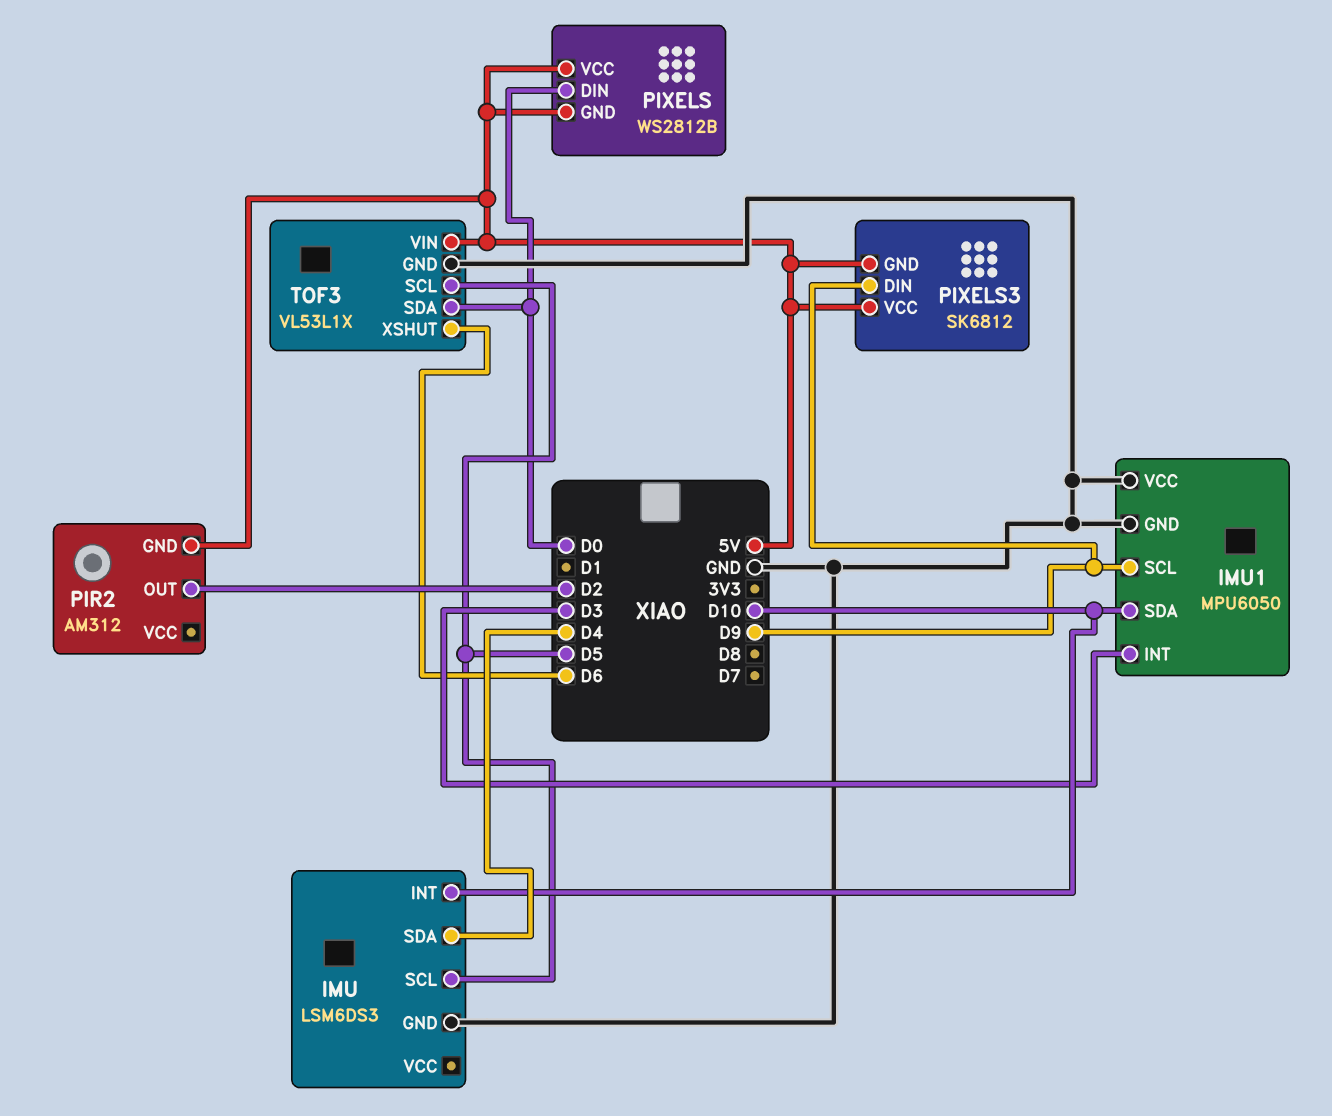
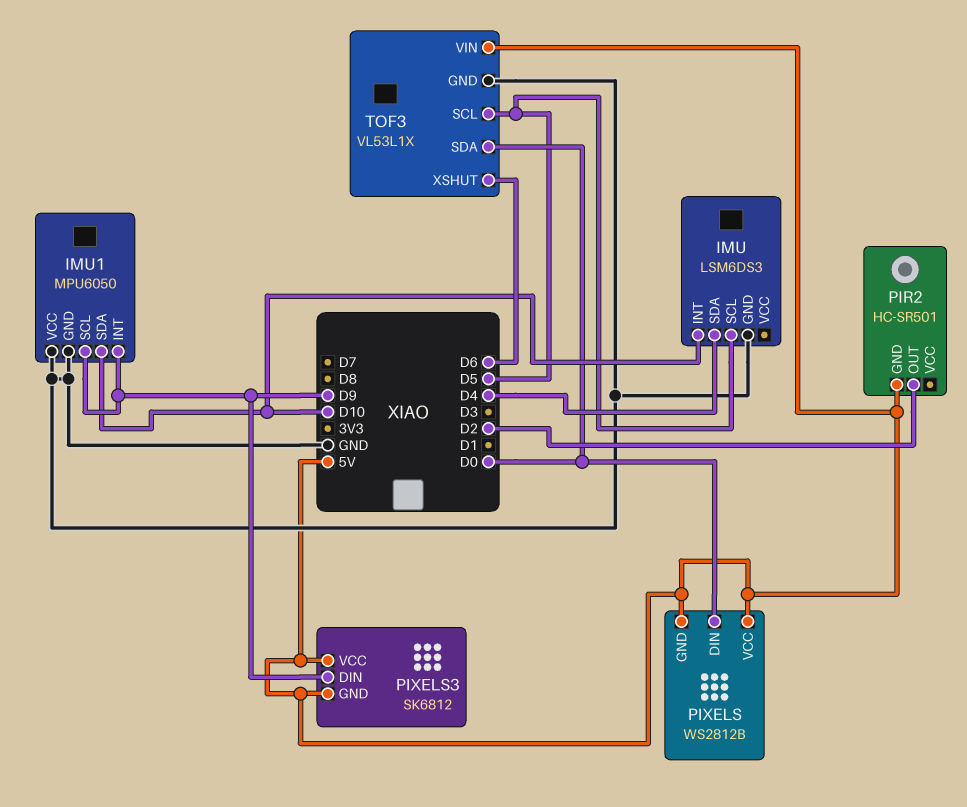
IMU1 pin INT: D3 -> D9
PIR2: AM312 -> HC-SR501

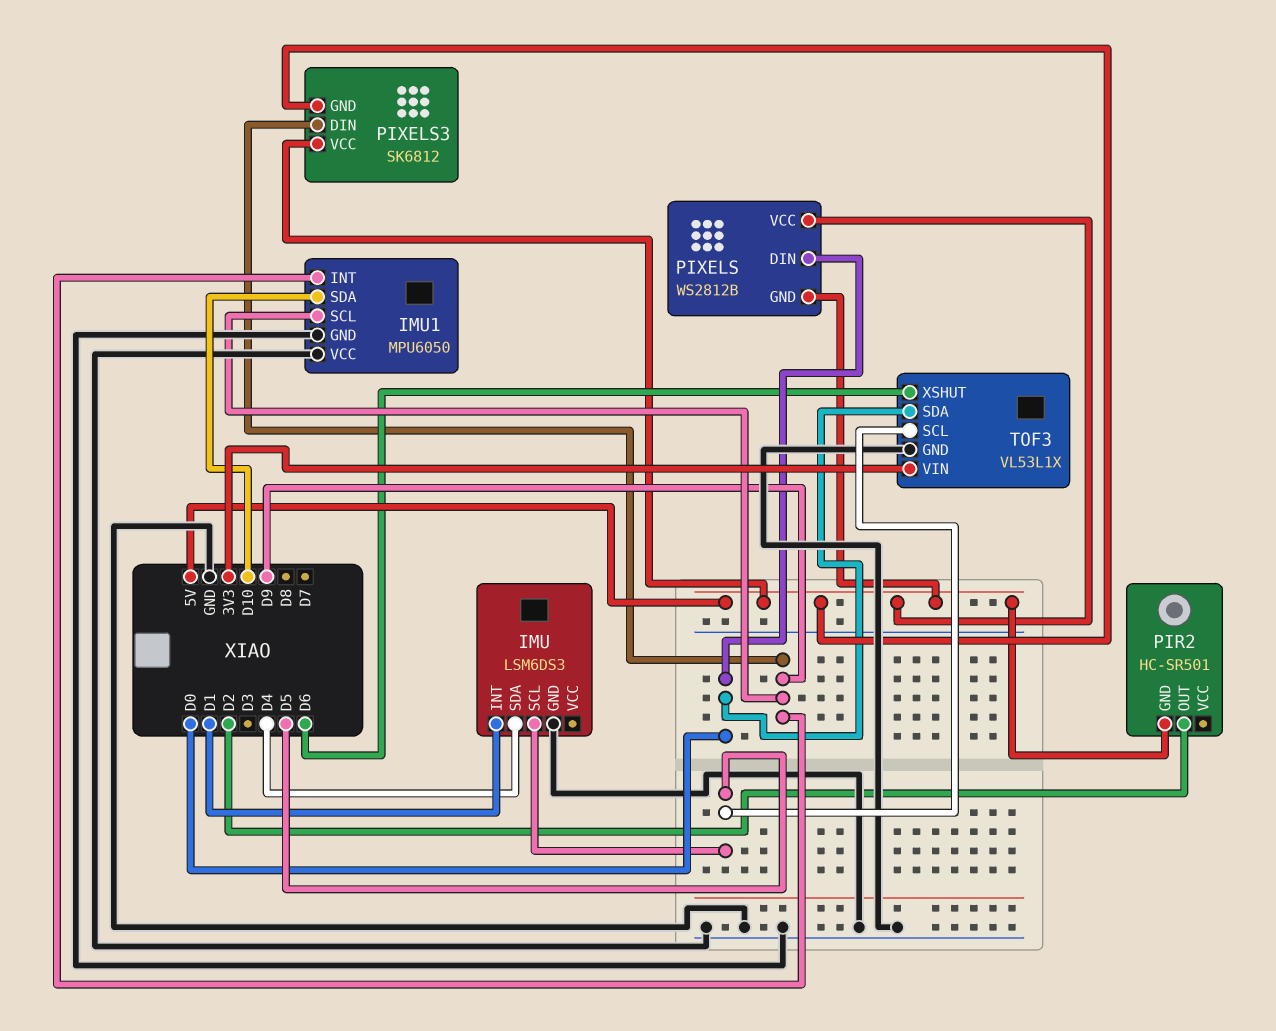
IMU pin INT: D10 -> D1
TOF3 pin VIN: 5V -> 3V3

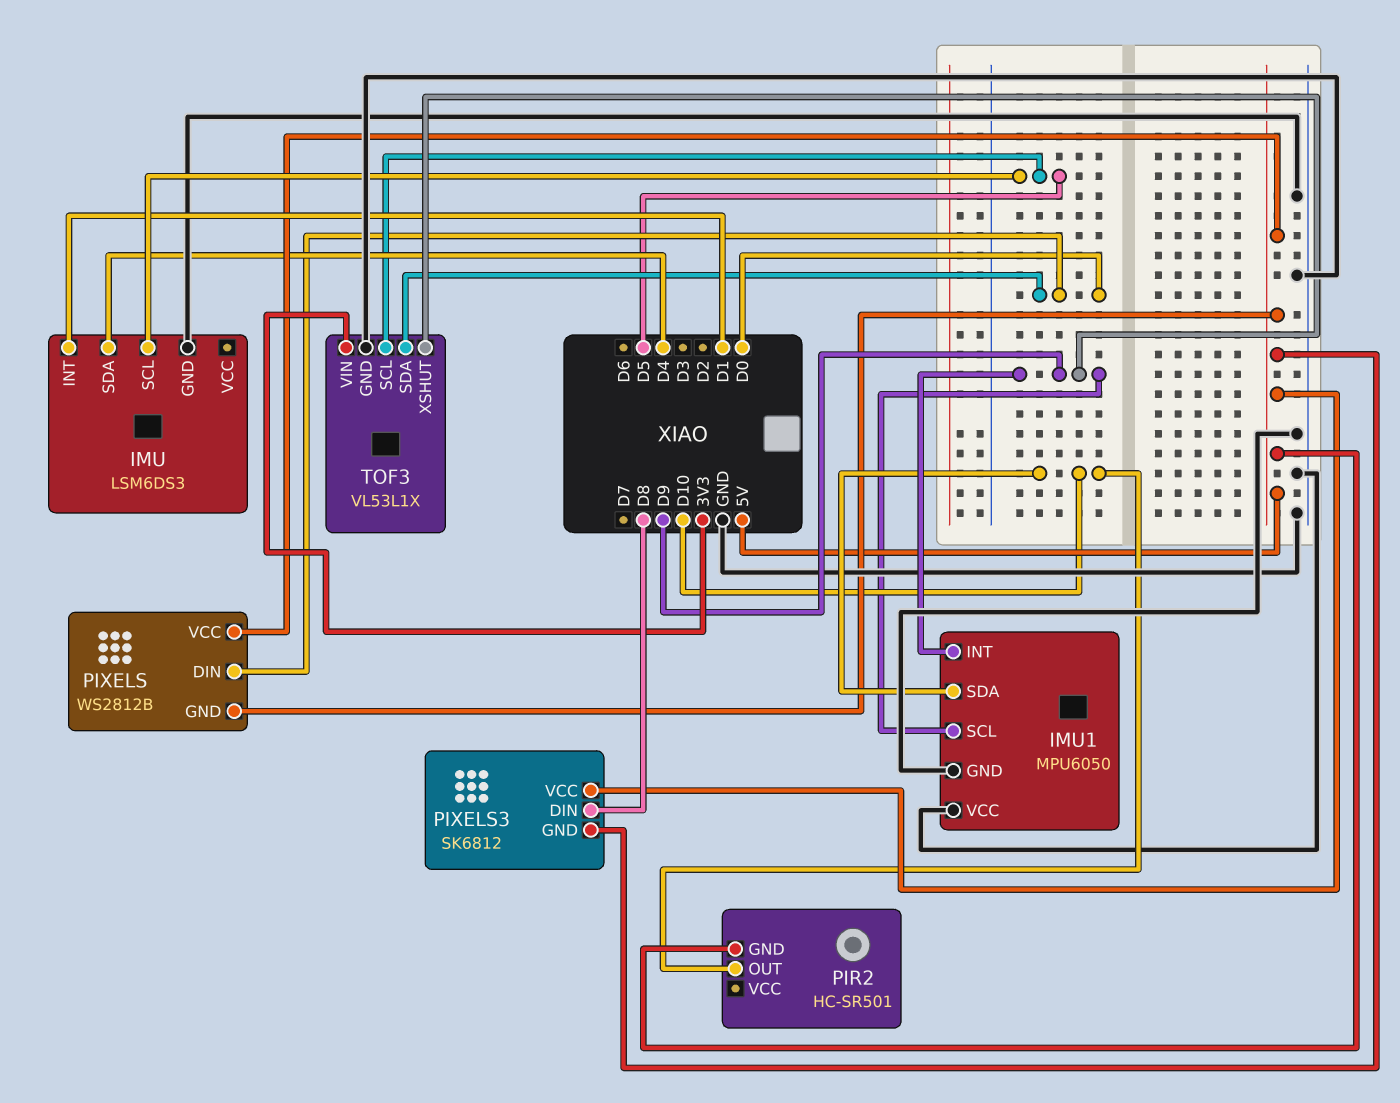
PIR2 pin OUT: D2 -> D10
PIXELS3 pin DIN: D9 -> D8
TOF3 pin XSHUT: D6 -> D9

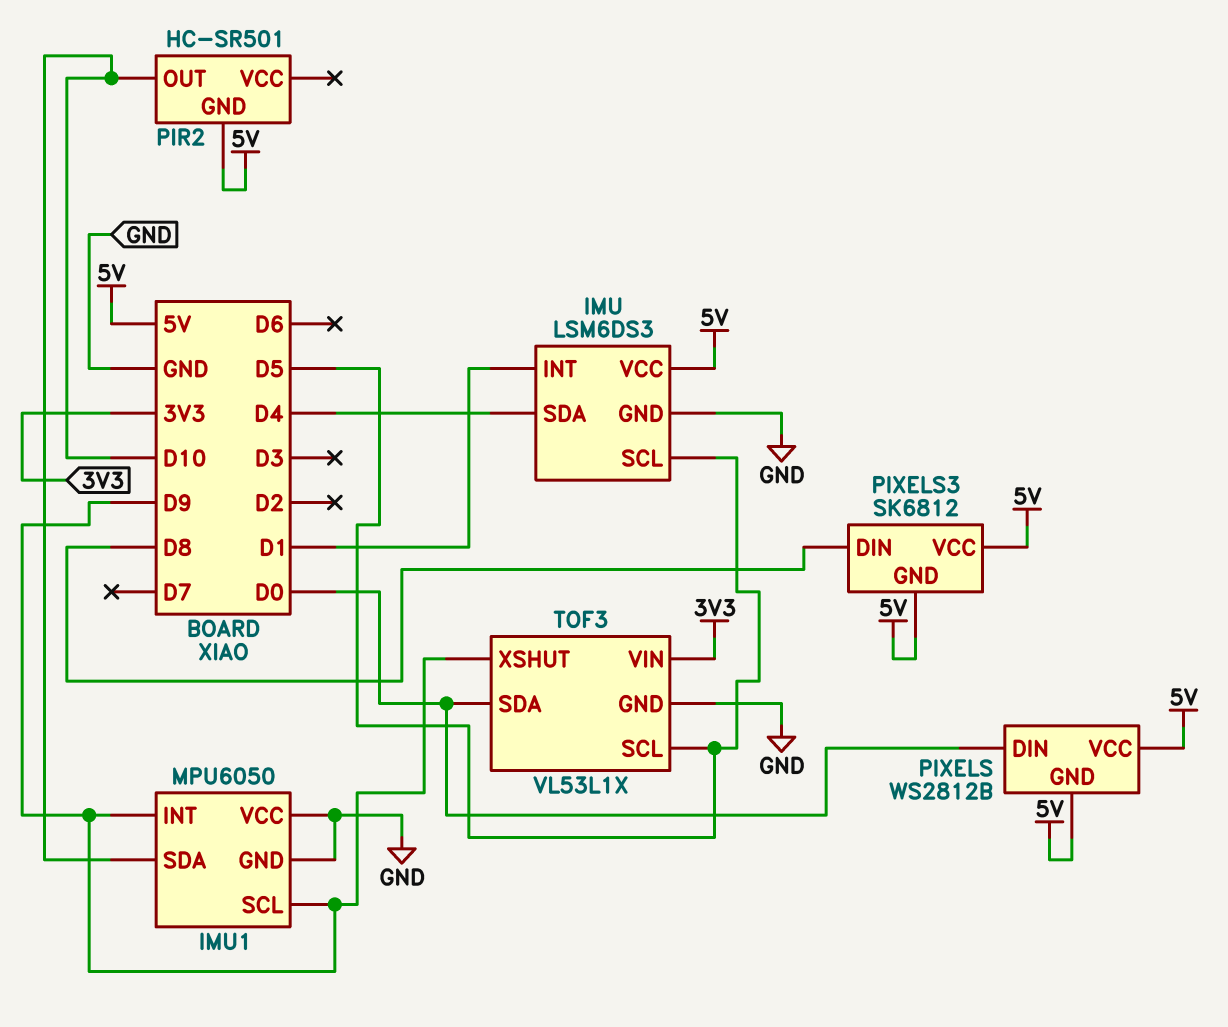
IMU pin VCC: none -> 5V

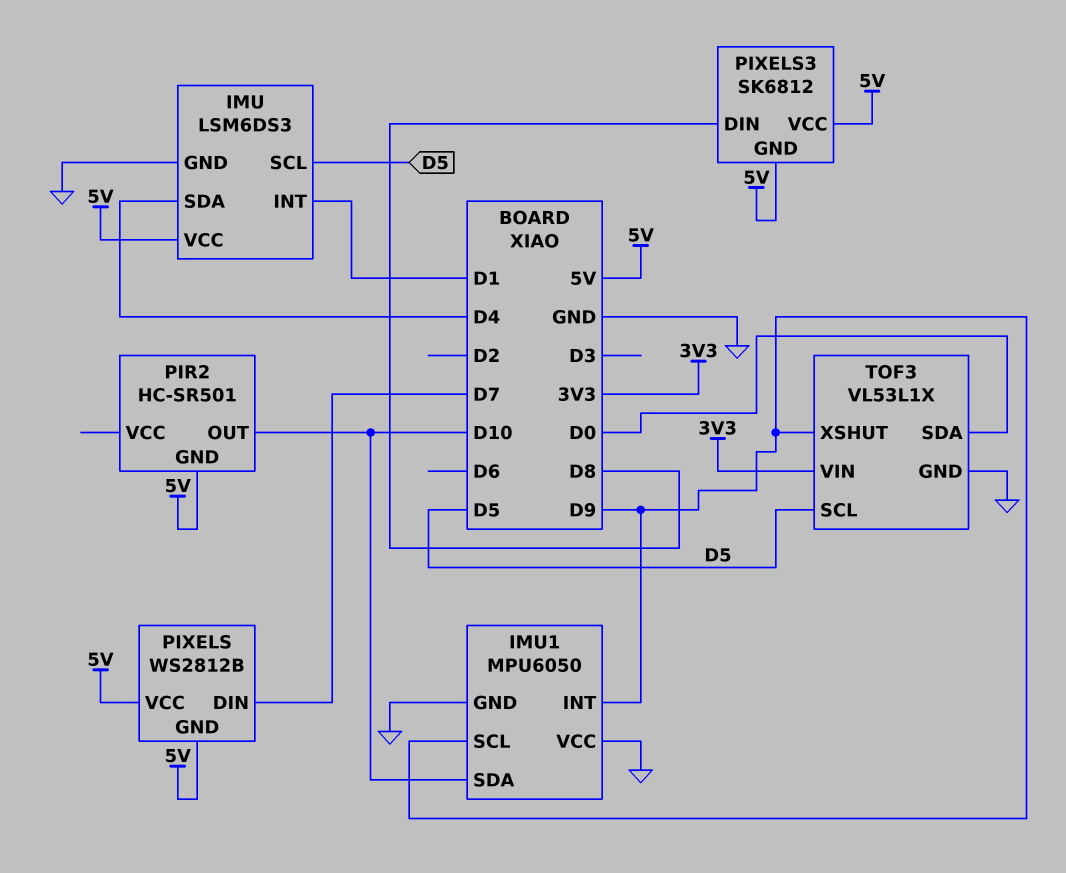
PIXELS pin DIN: D0 -> D7

